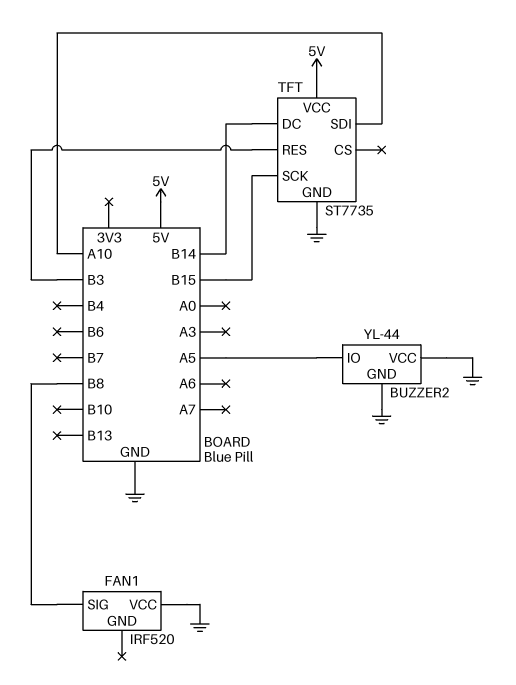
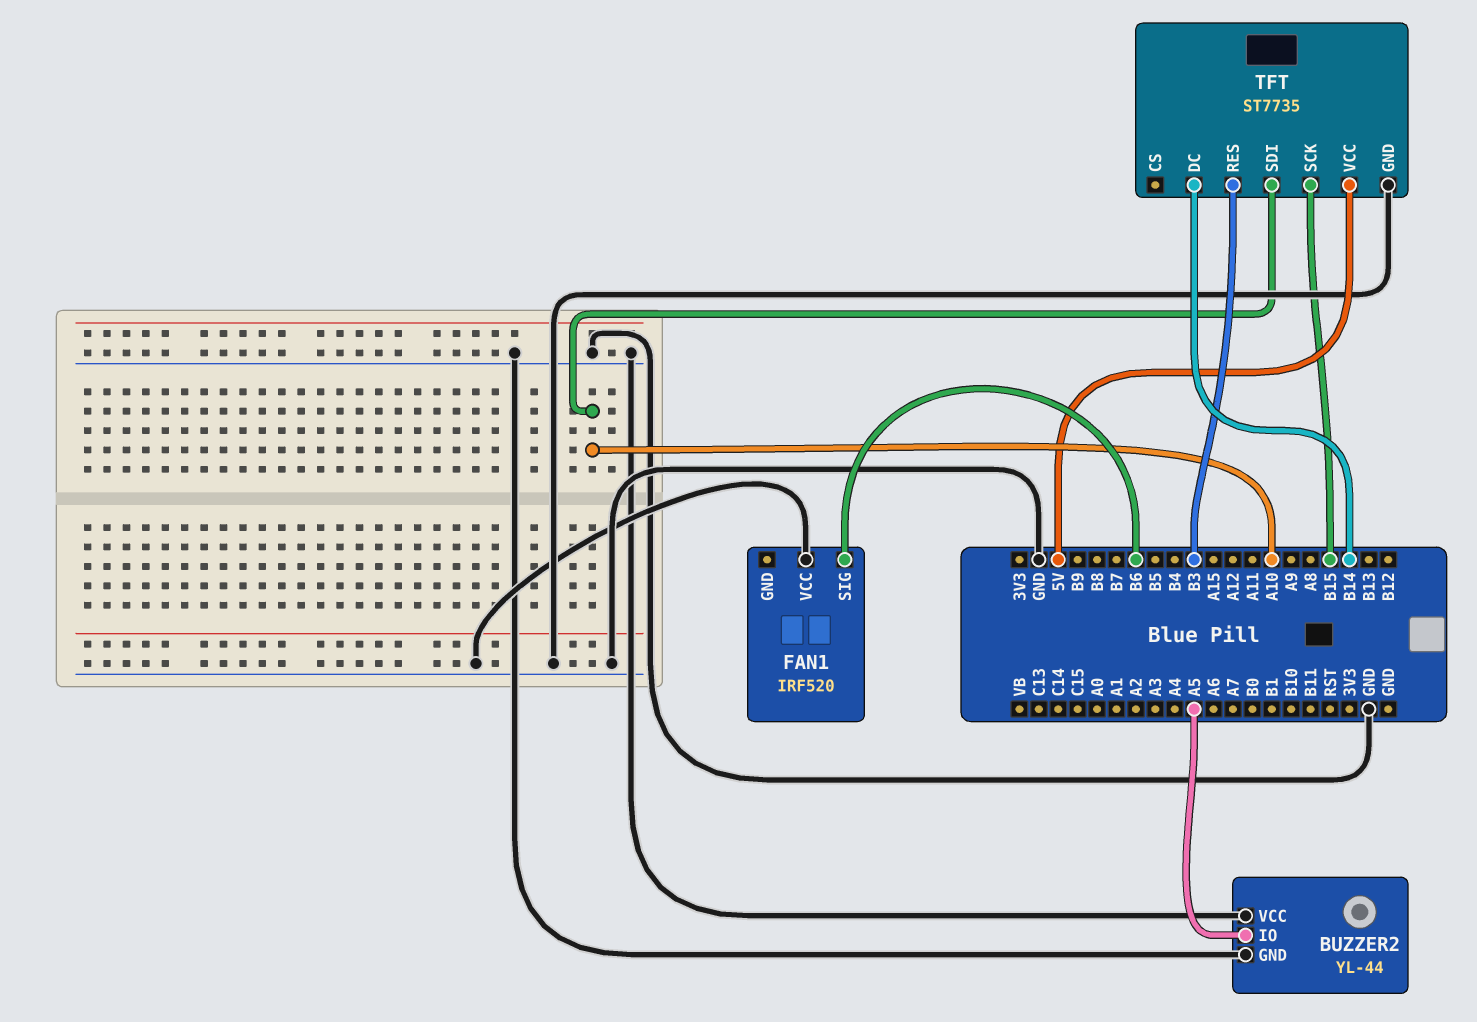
FAN1 pin SIG: B8 -> B6

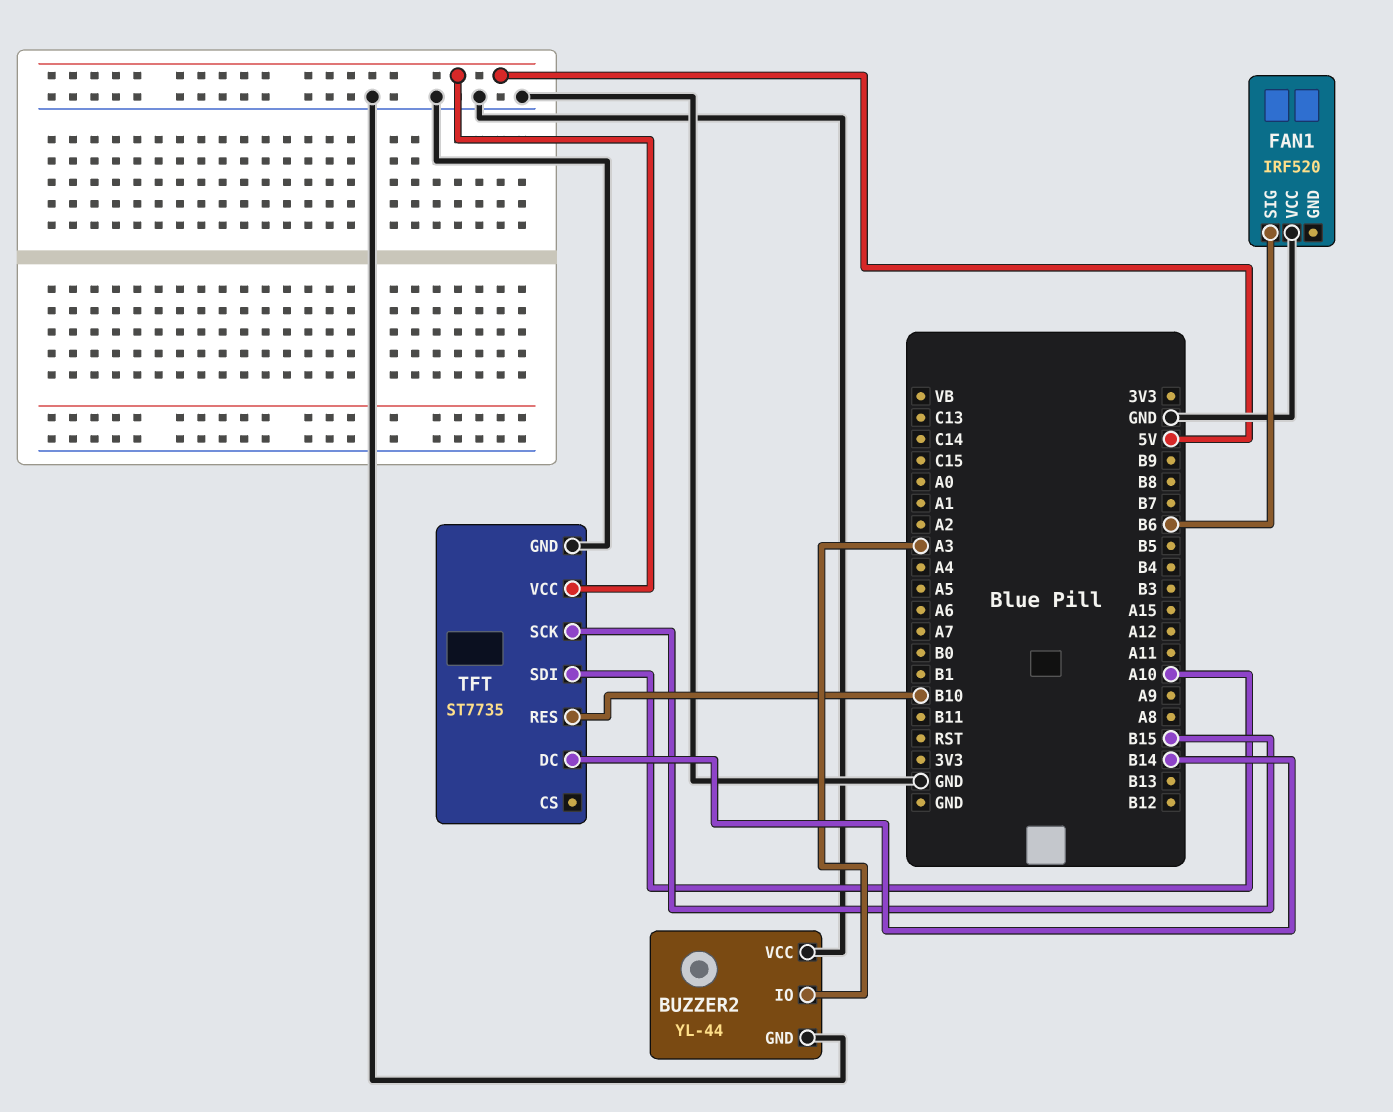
BUZZER2 pin IO: A5 -> A3
TFT pin RES: B3 -> B10

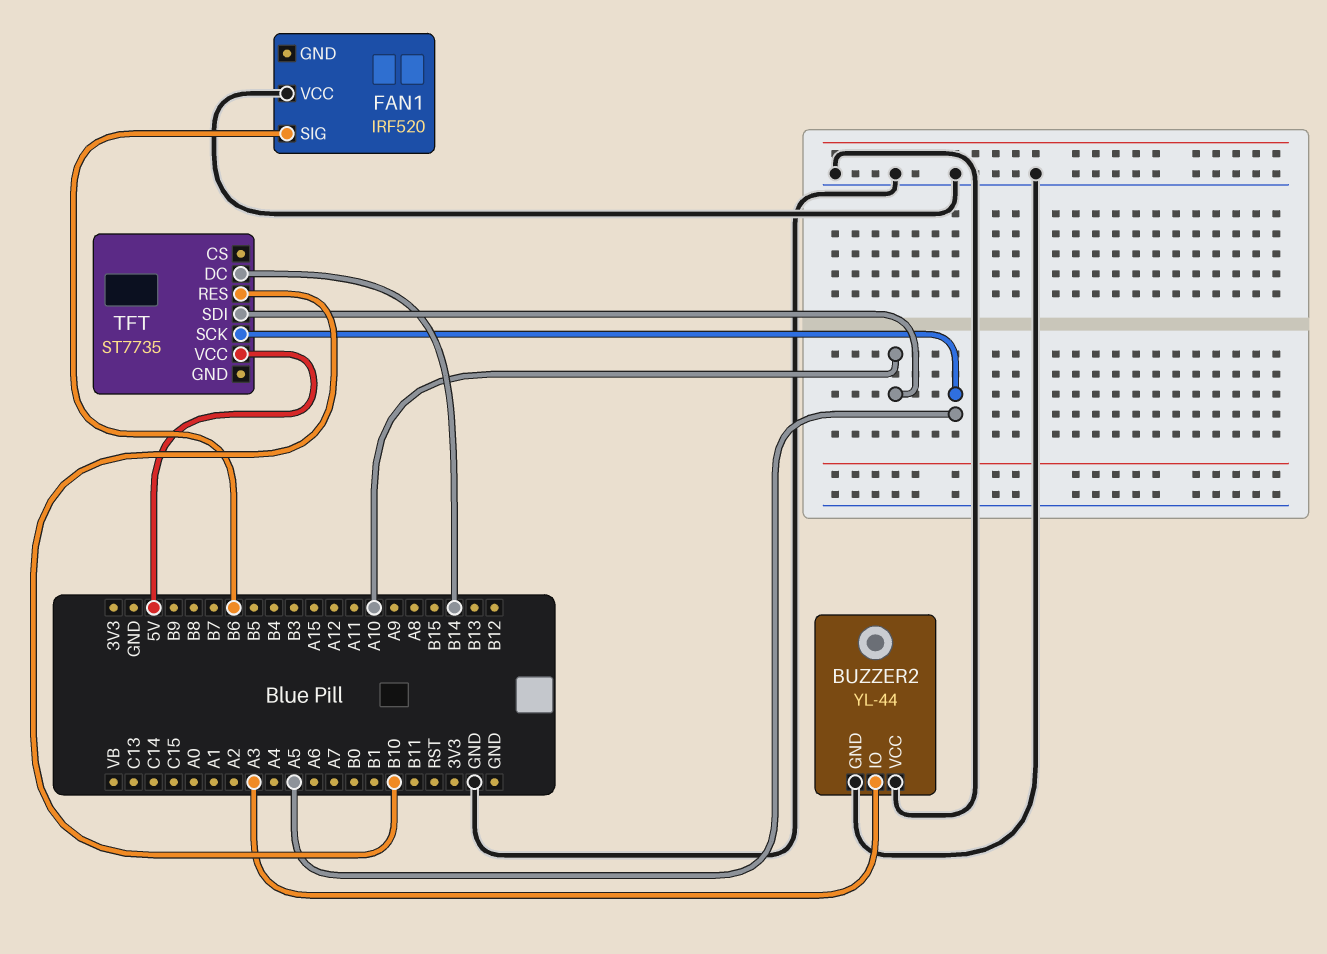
TFT pin GND: GND -> none
TFT pin SCK: B15 -> A5

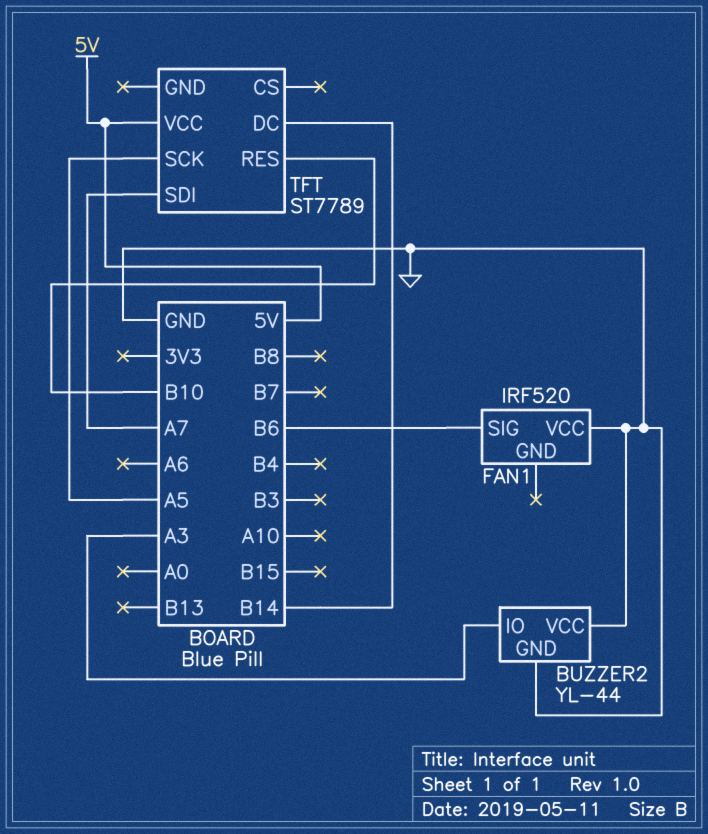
TFT: ST7735 -> ST7789
TFT pin SDI: A10 -> A7

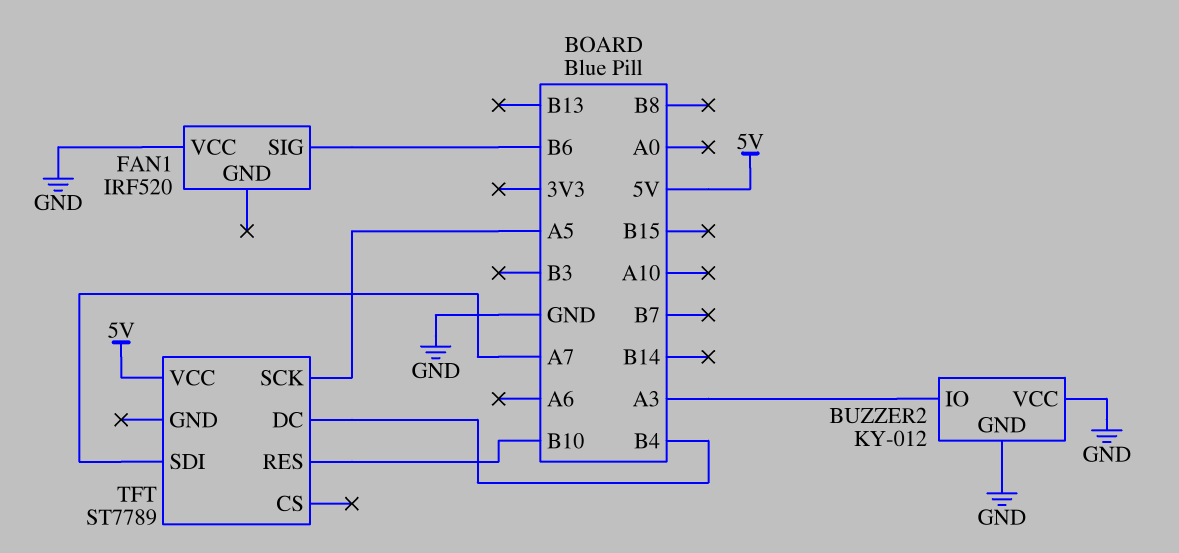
BUZZER2: YL-44 -> KY-012
TFT pin DC: B14 -> B4

